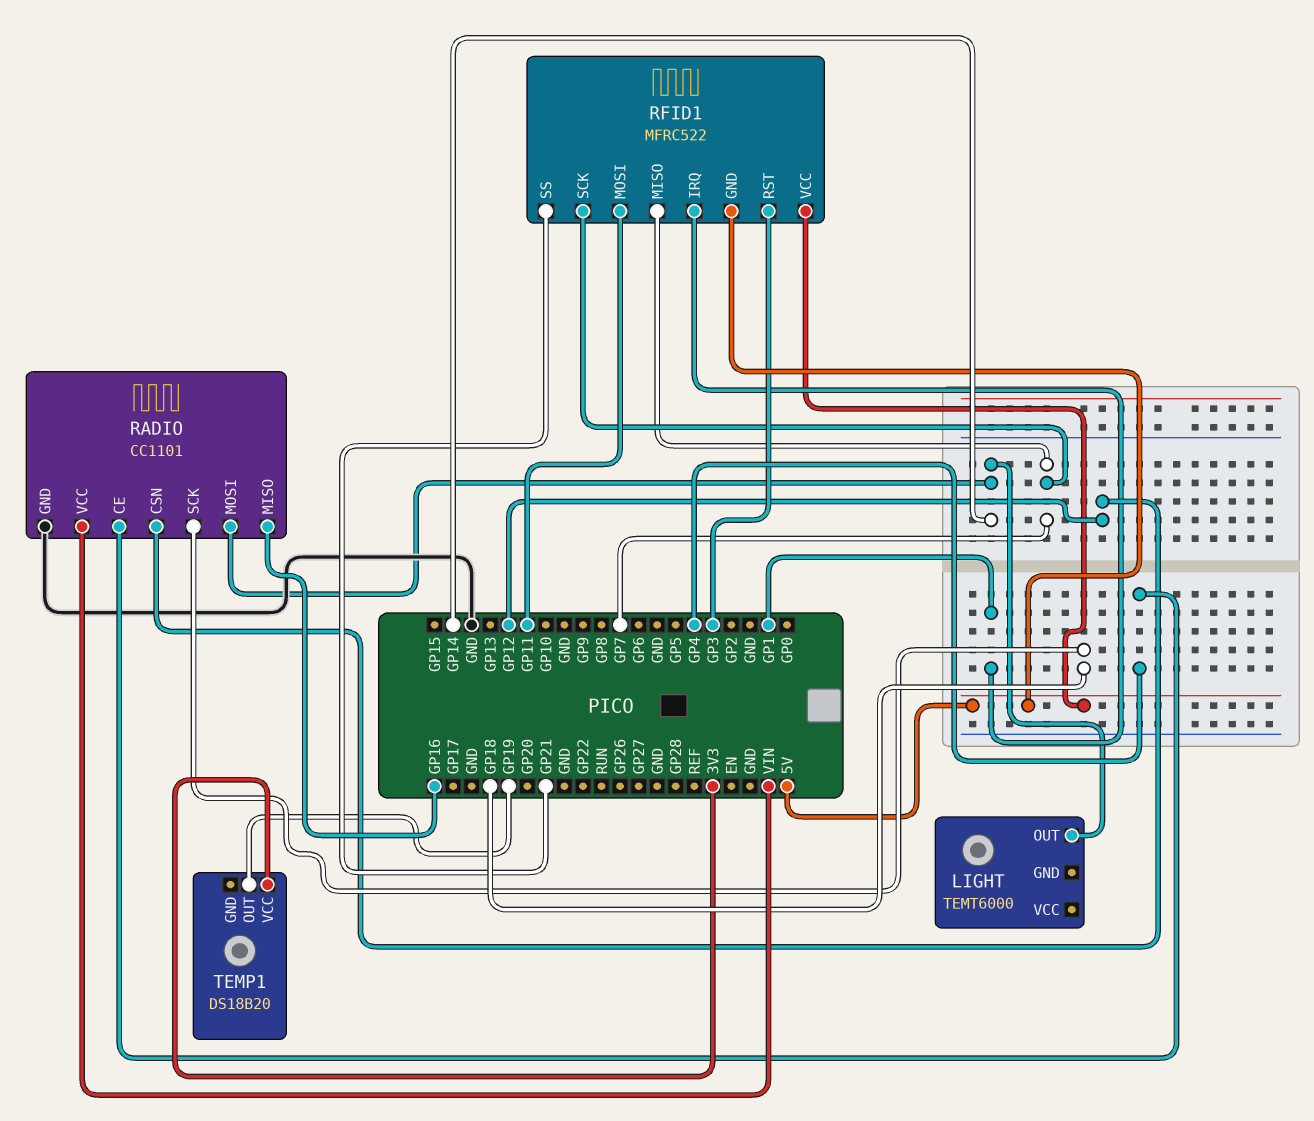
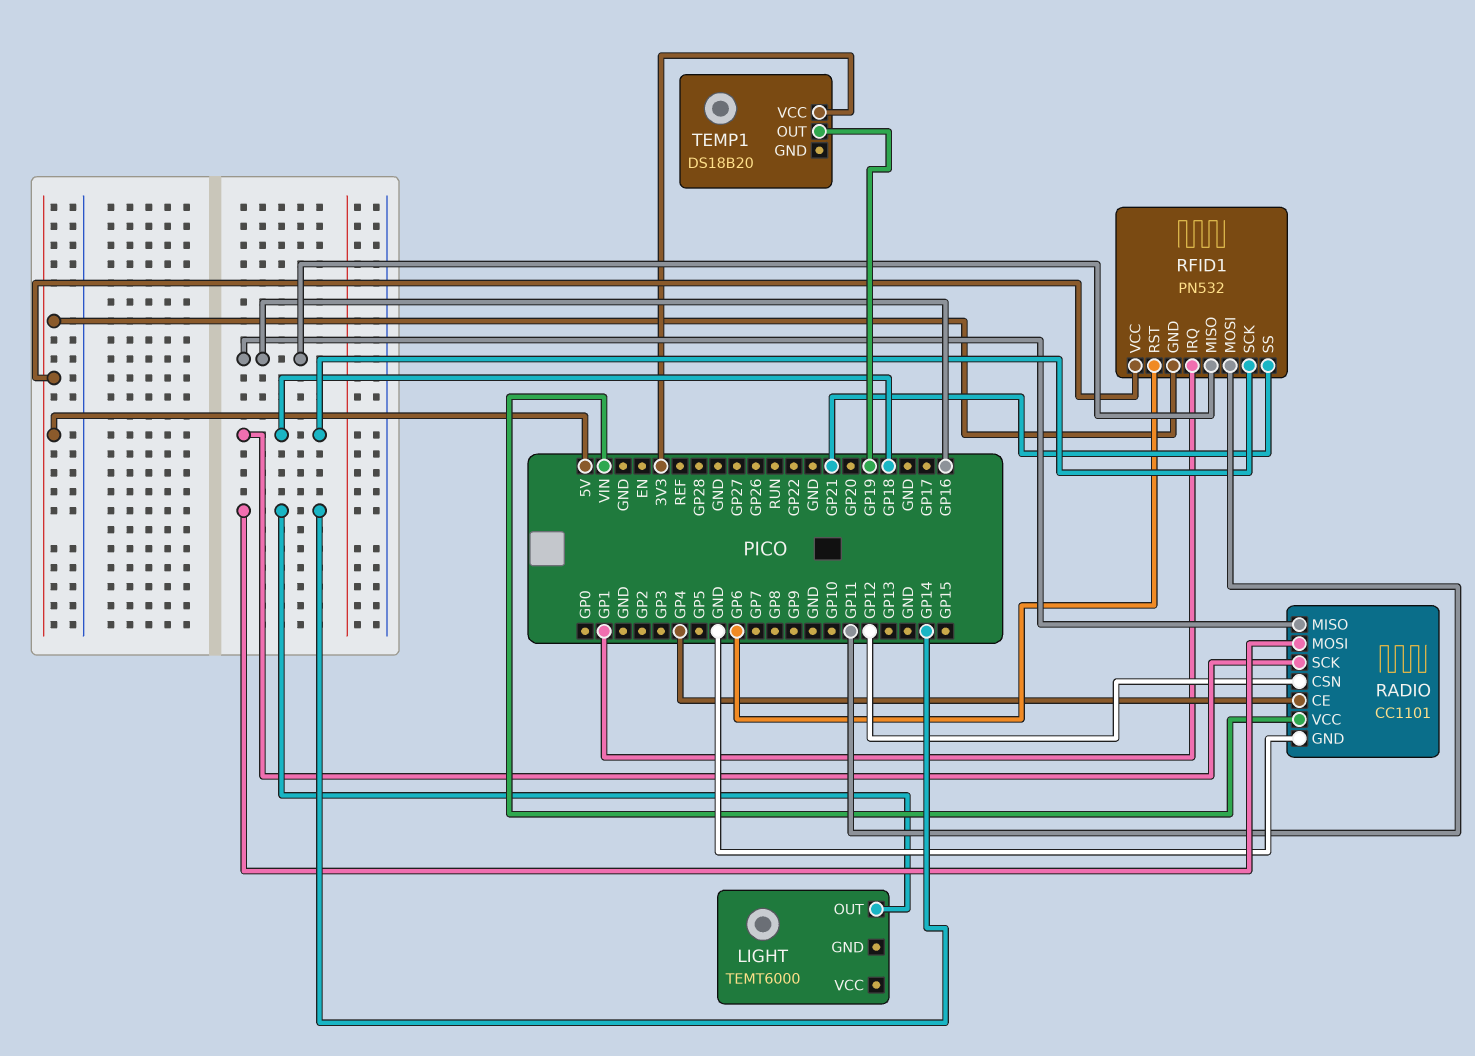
RFID1: MFRC522 -> PN532
RFID1 pin MISO: GP7 -> GP16
RFID1 pin RST: GP3 -> GP6
RFID1 pin SCK: GP7 -> GP18

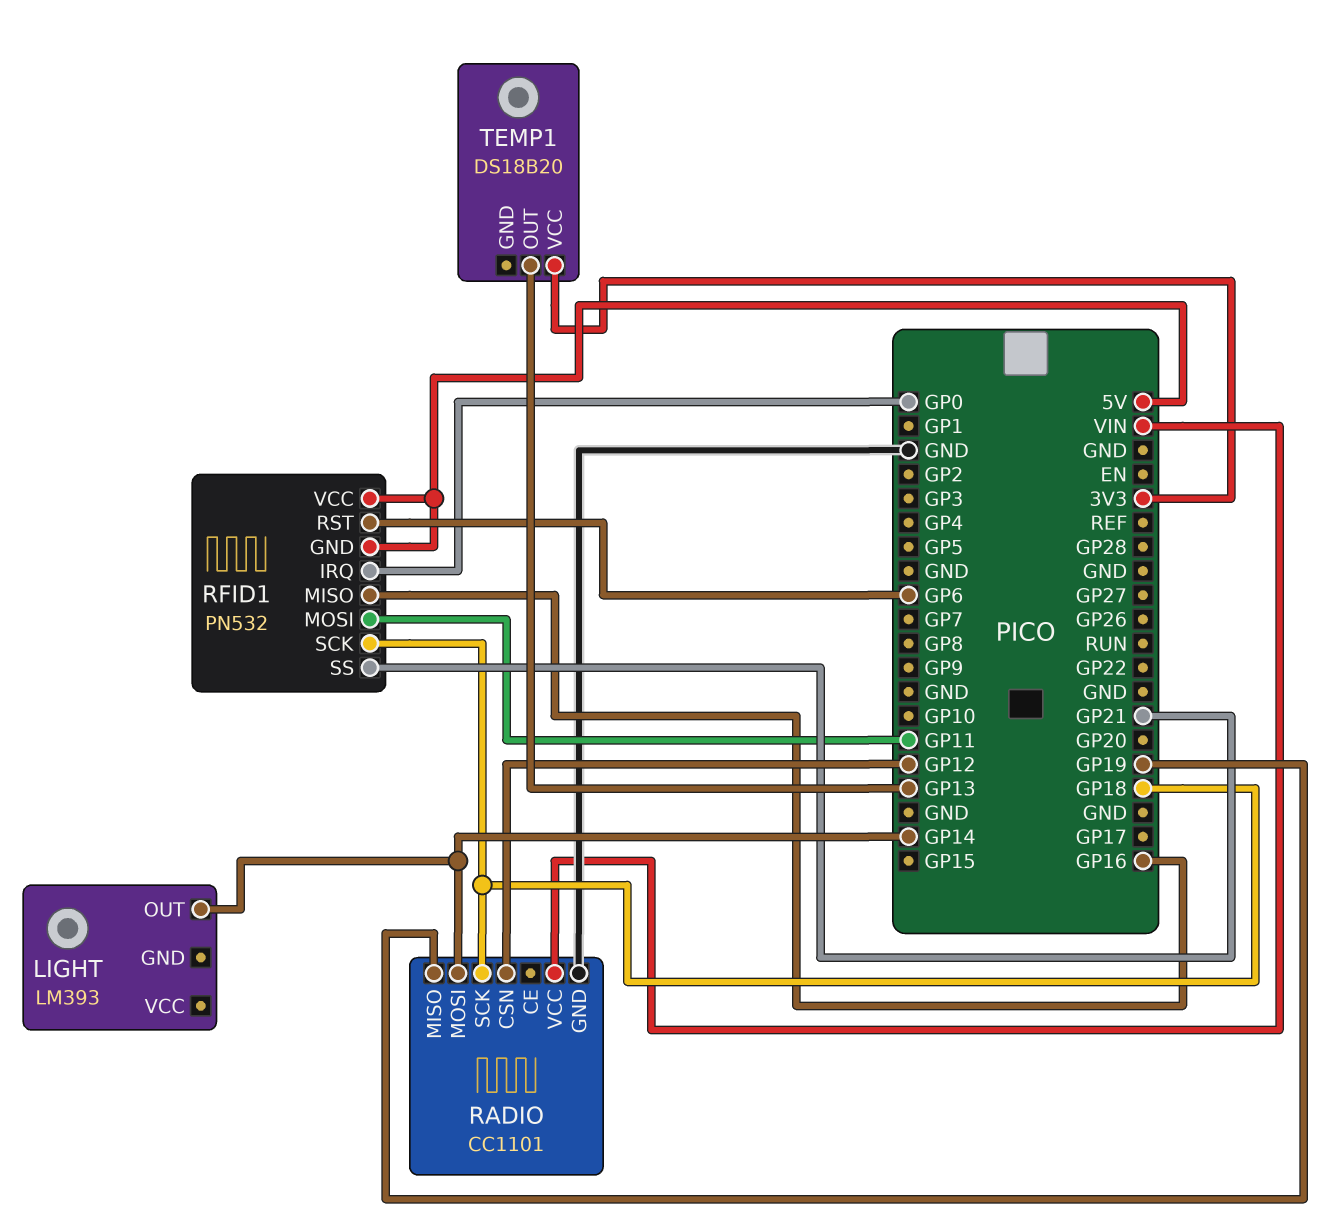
LIGHT: TEMT6000 -> LM393
RADIO pin CE: GP4 -> none
RADIO pin MISO: GP16 -> GP19
RFID1 pin IRQ: GP1 -> GP0
TEMP1 pin OUT: GP19 -> GP13

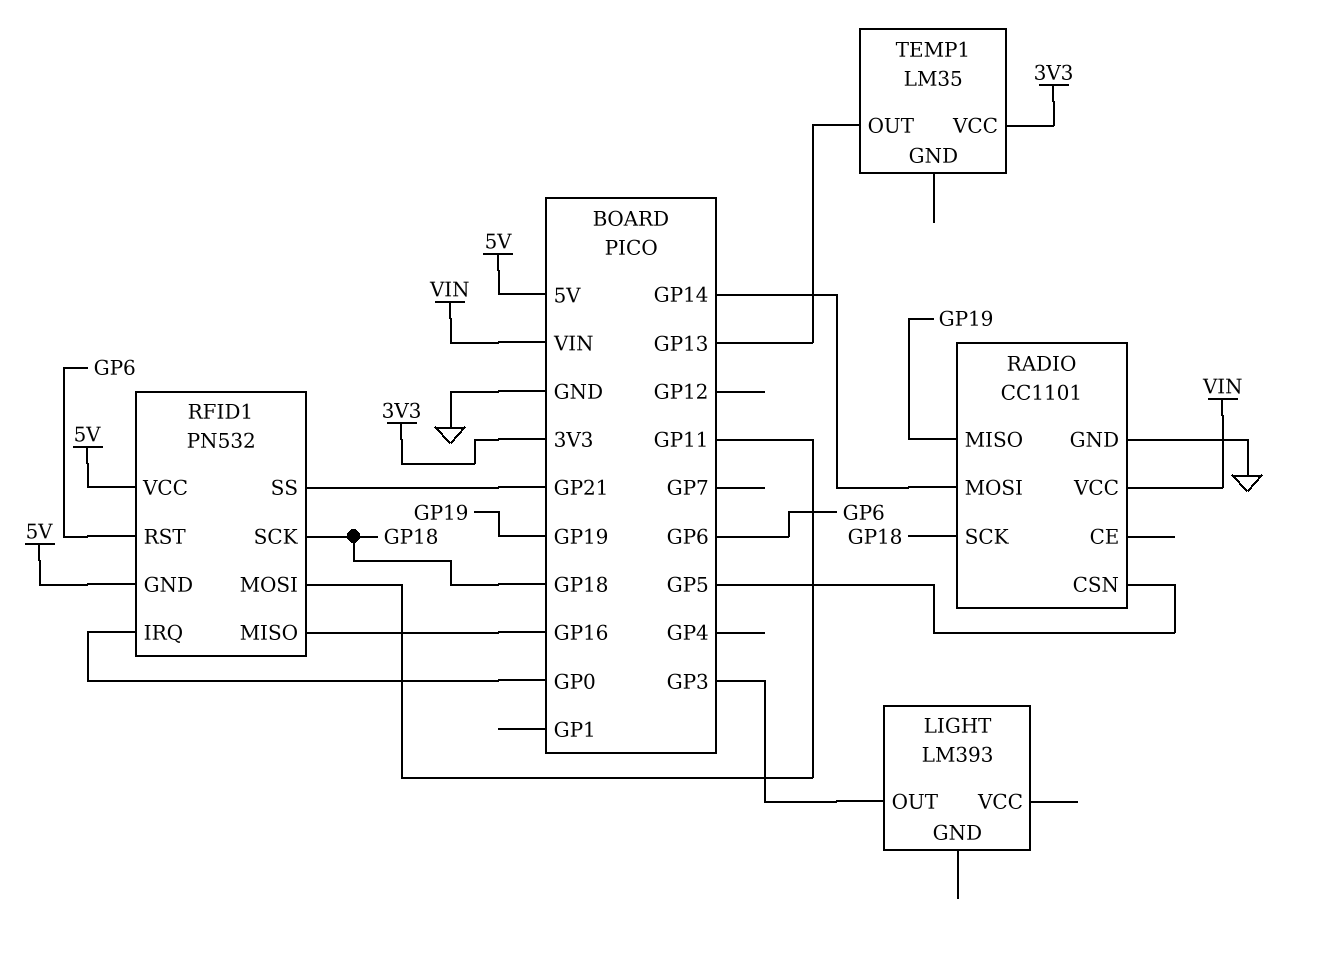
LIGHT pin OUT: GP14 -> GP3
RADIO pin CSN: GP12 -> GP5
TEMP1: DS18B20 -> LM35

